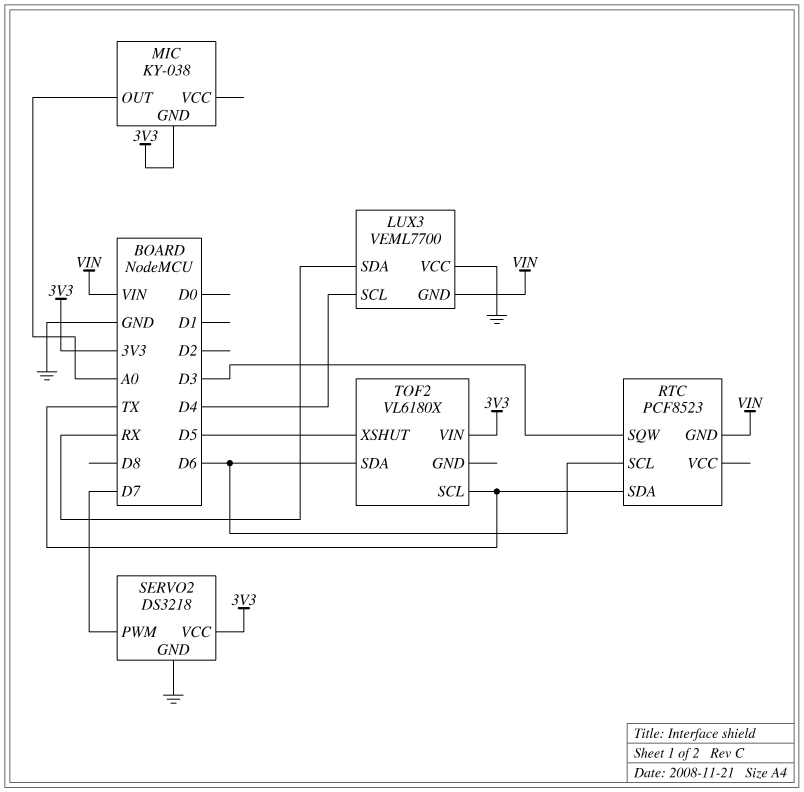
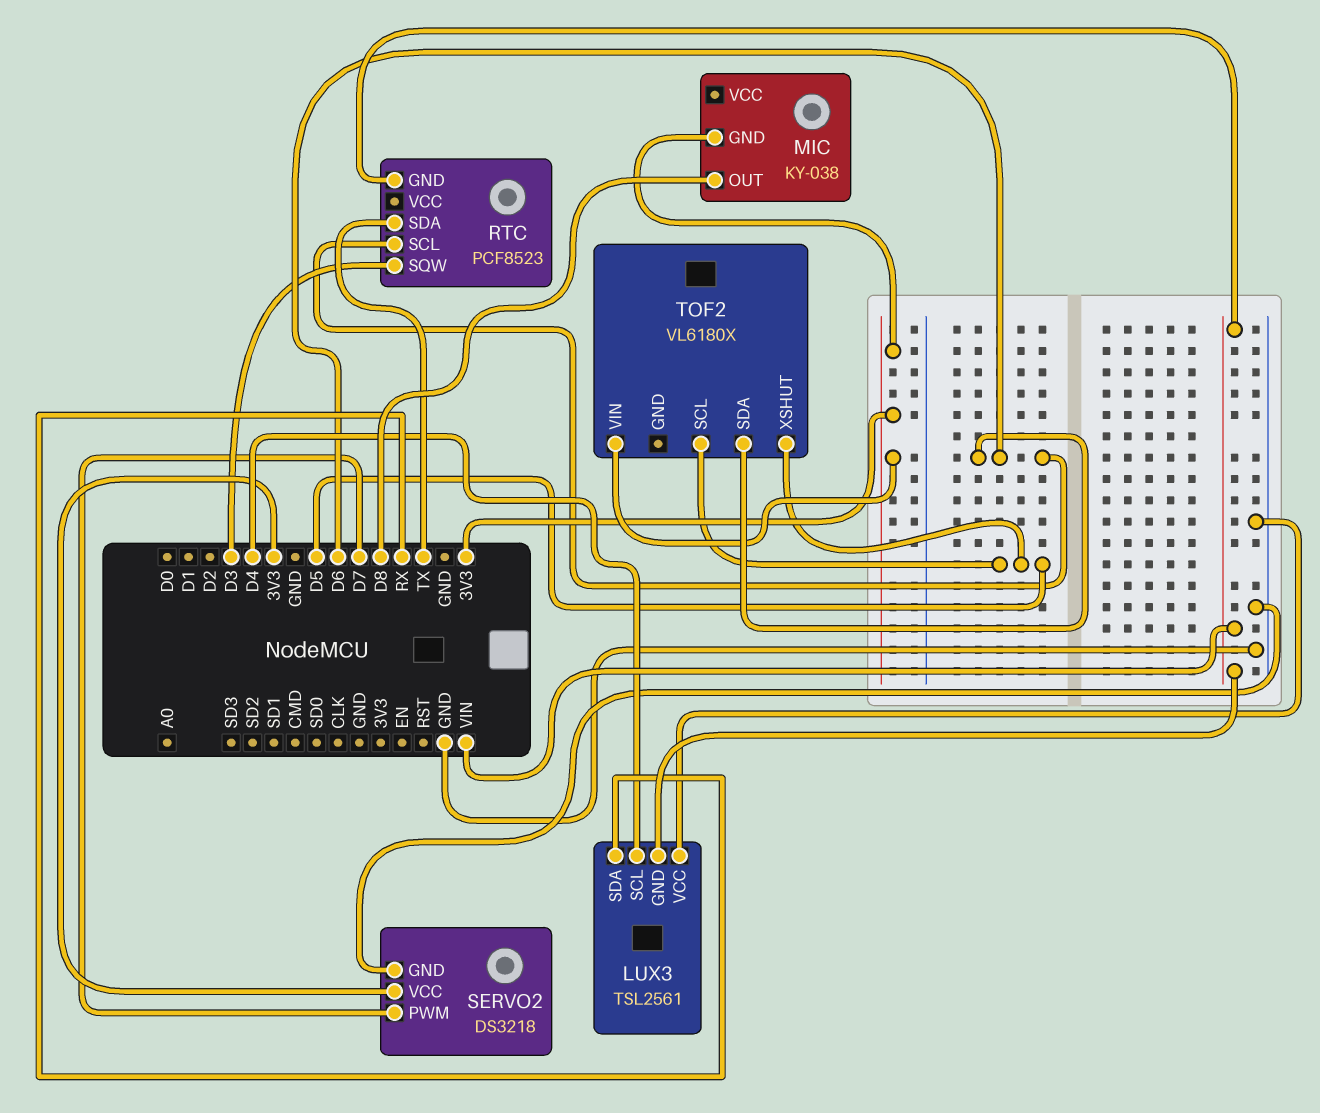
LUX3: VEML7700 -> TSL2561
MIC pin OUT: A0 -> D8
TOF2 pin SCL: TX -> D5

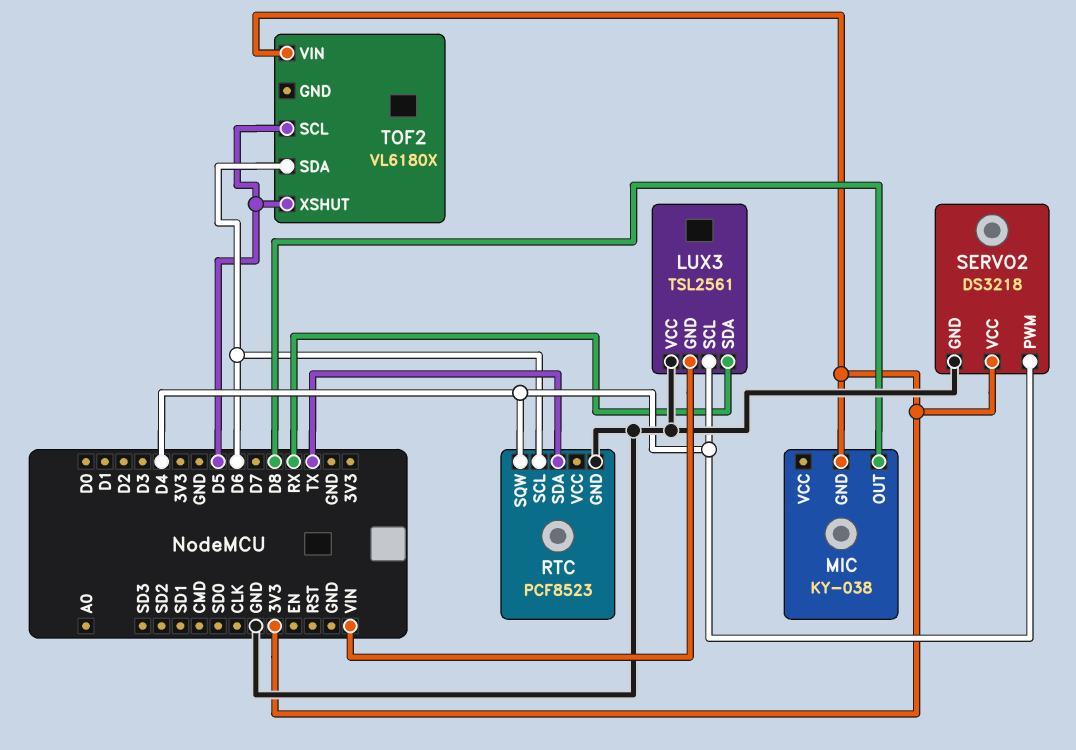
RTC pin GND: VIN -> GND
RTC pin SQW: D3 -> D4
SERVO2 pin PWM: D7 -> D4

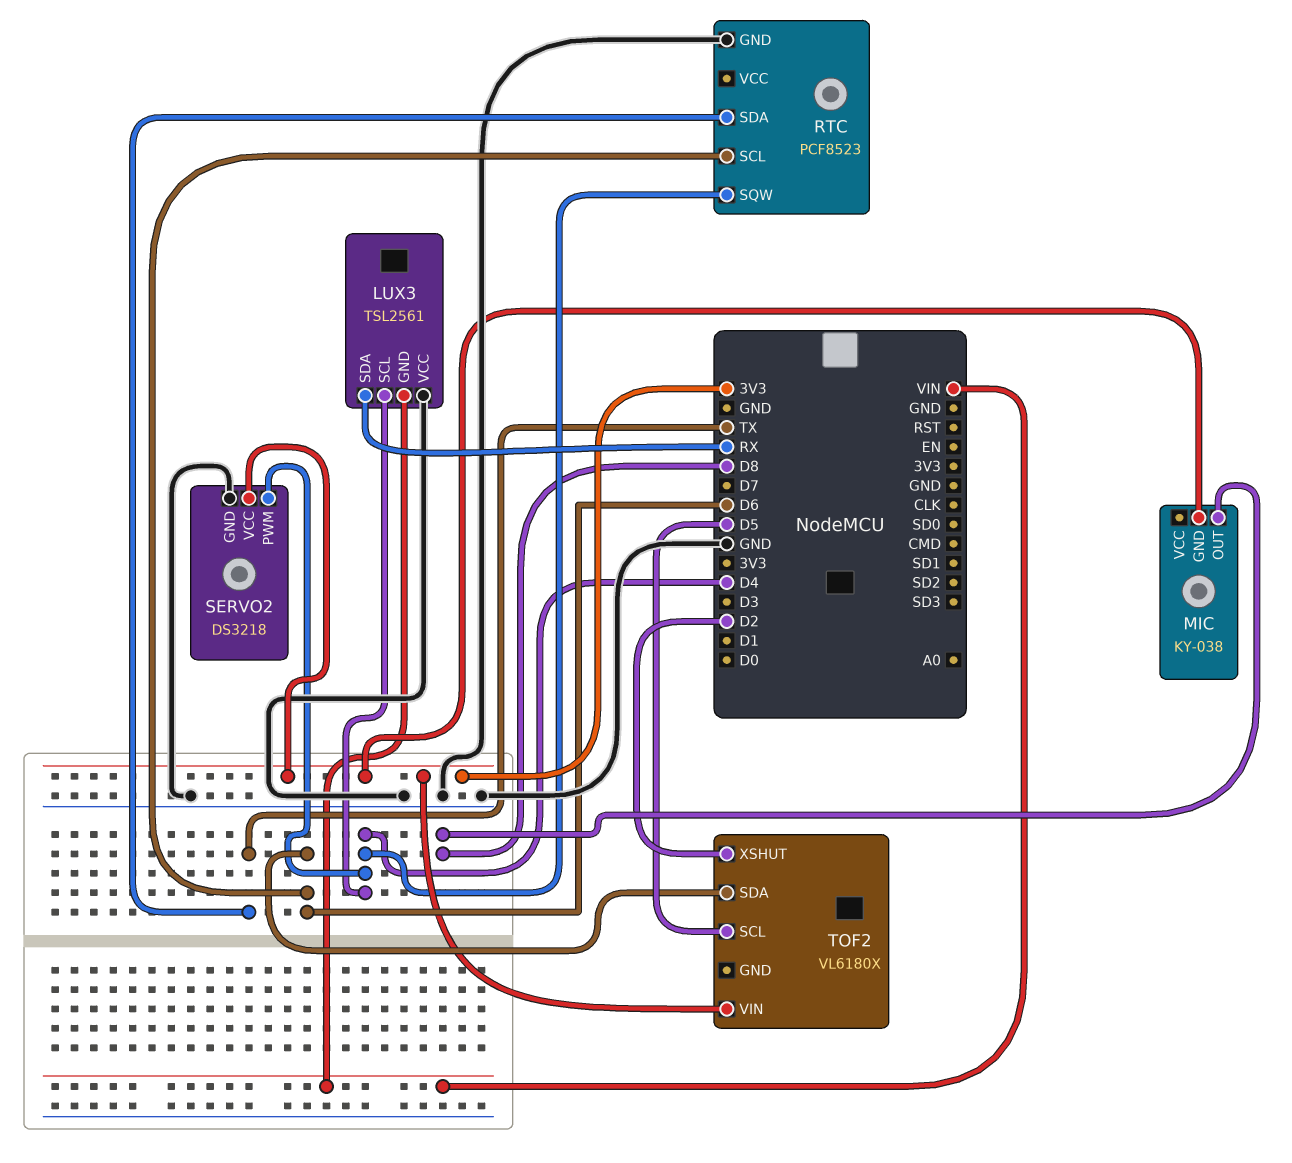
TOF2 pin XSHUT: D5 -> D2

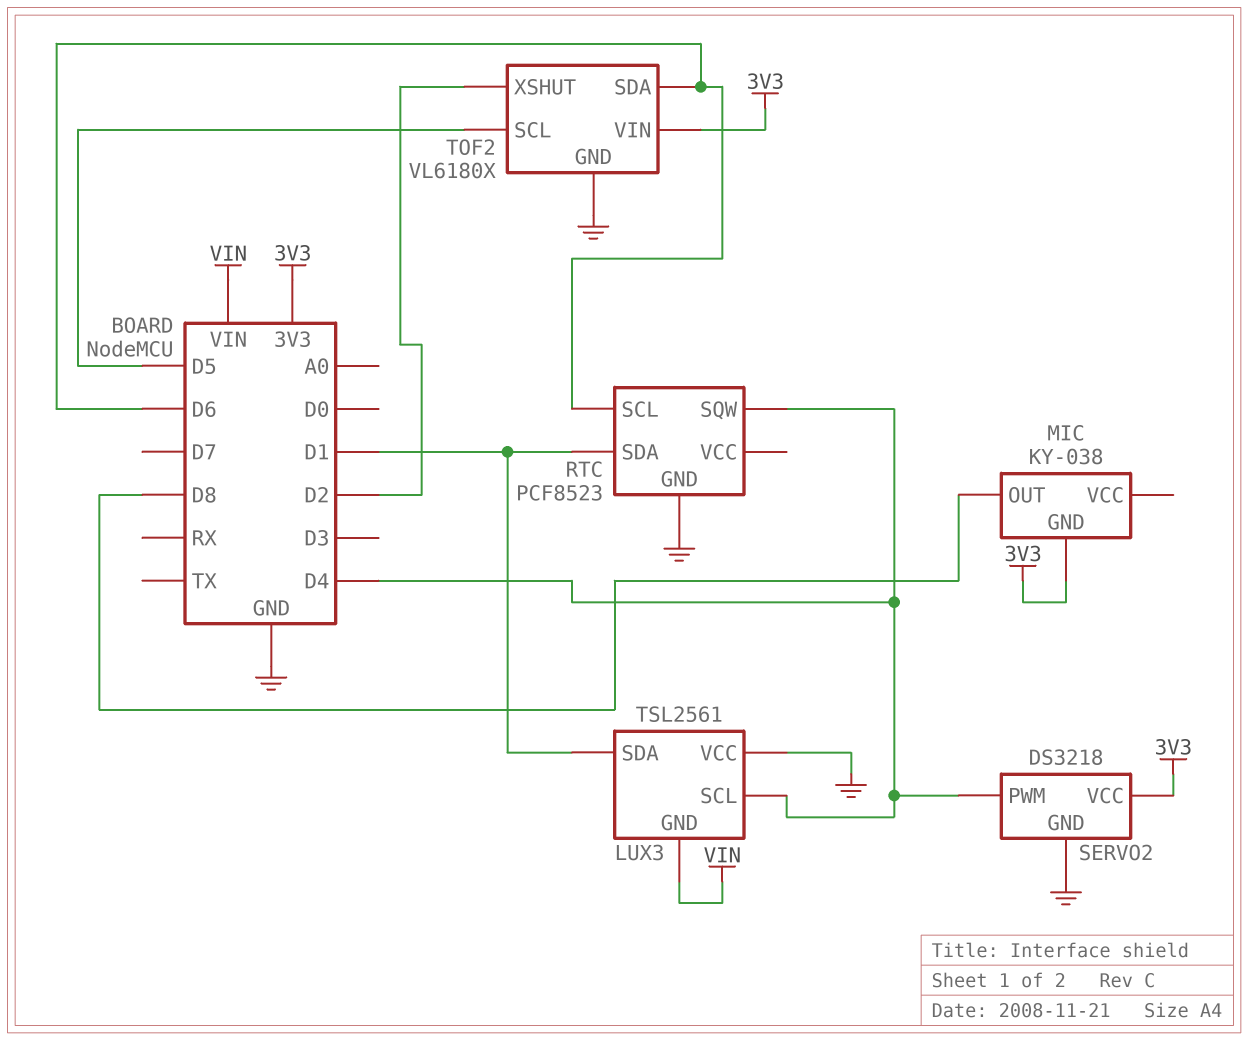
LUX3 pin SDA: RX -> D1
RTC pin SDA: TX -> D1
TOF2 pin GND: none -> GND

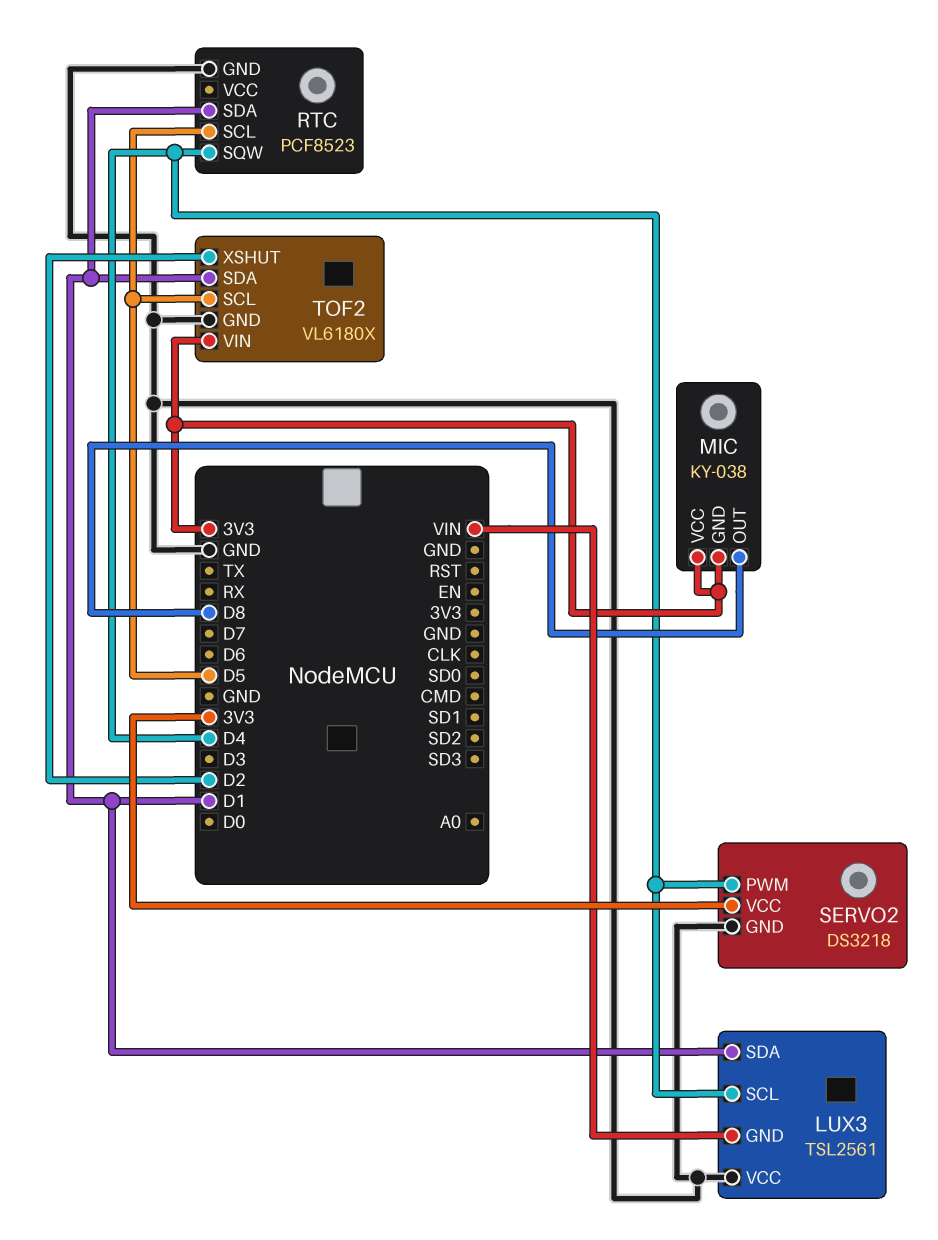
MIC pin VCC: none -> 3V3
RTC pin SCL: D6 -> D5
TOF2 pin SDA: D6 -> D1

